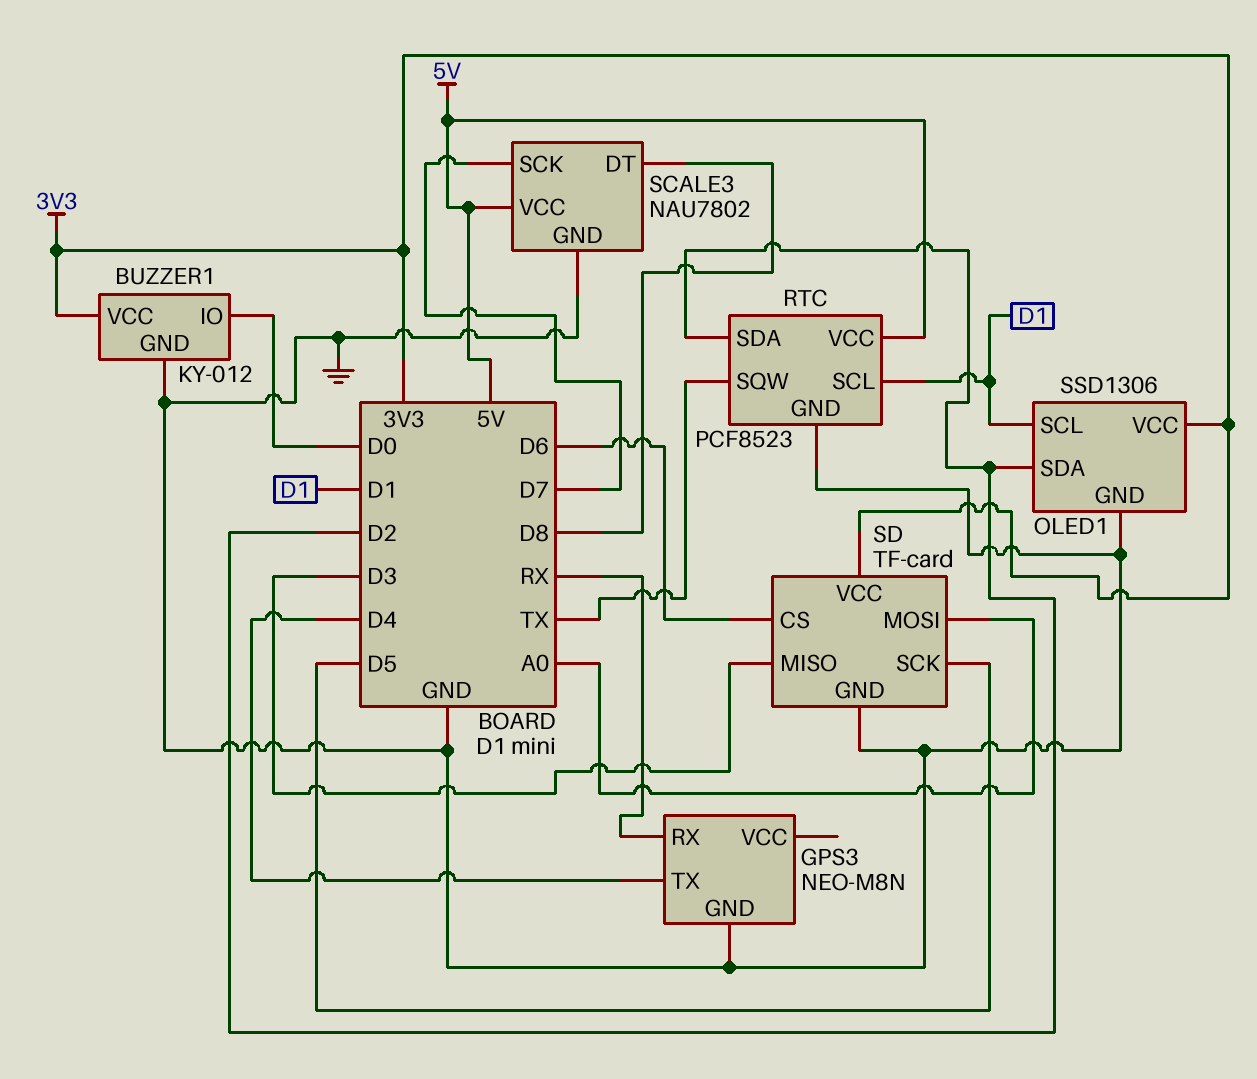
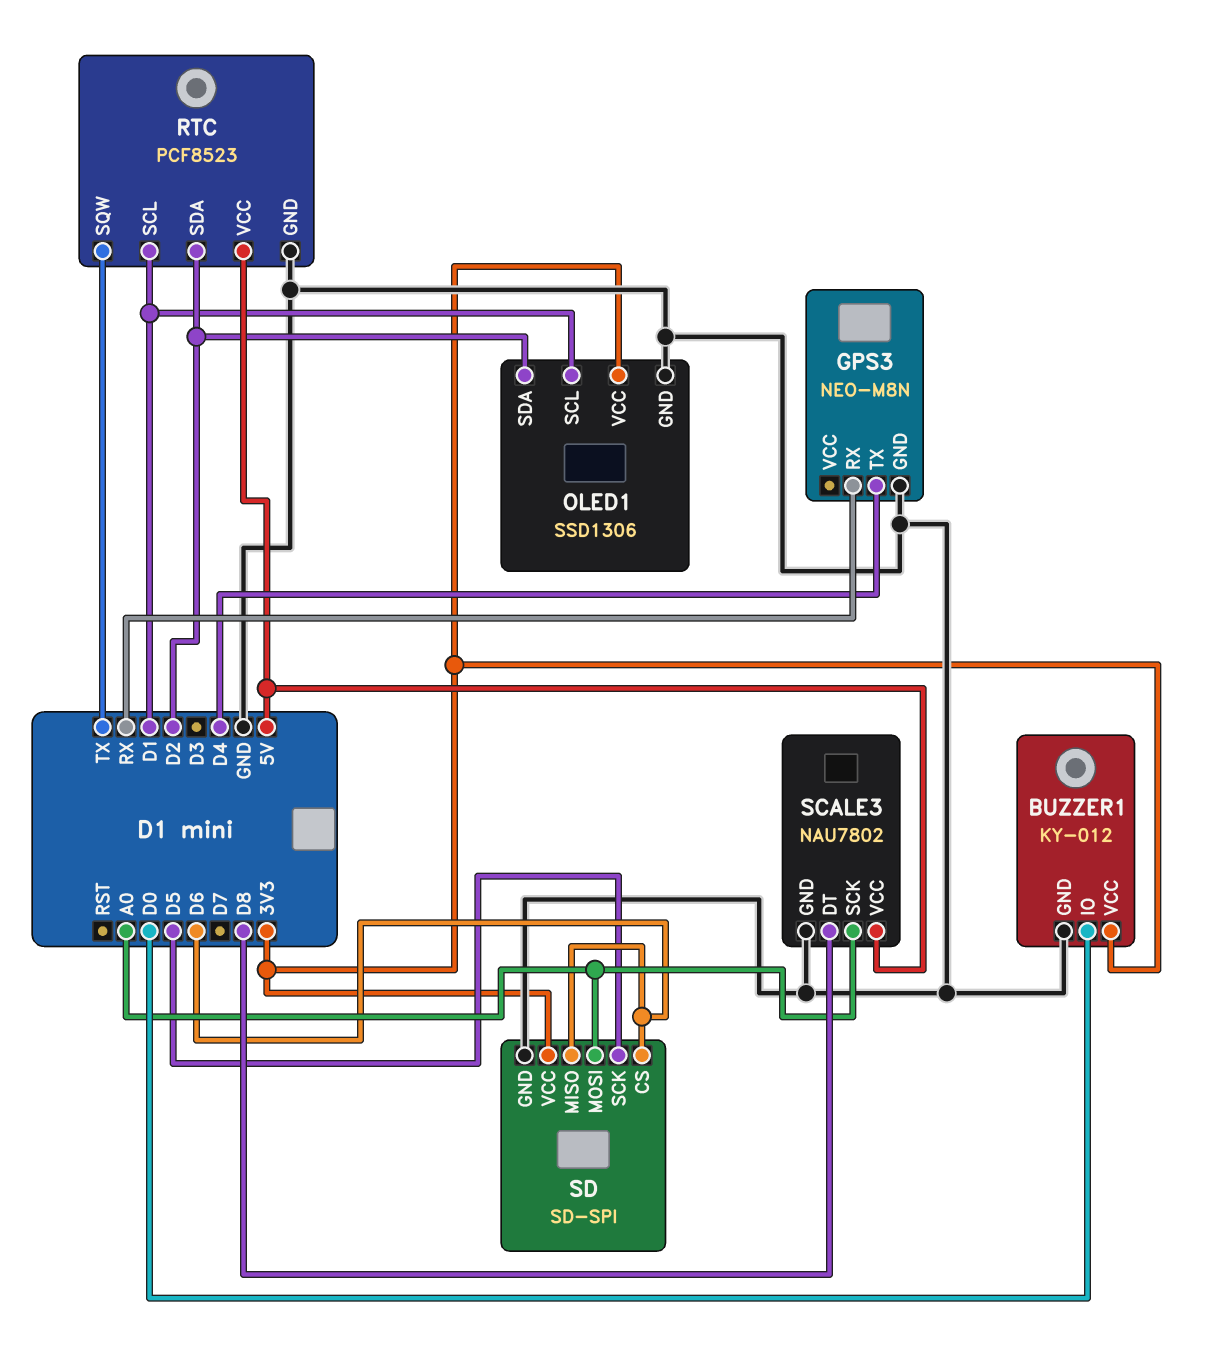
SCALE3 pin SCK: D7 -> A0
SD: TF-card -> SD-SPI
SD pin MISO: D3 -> D6

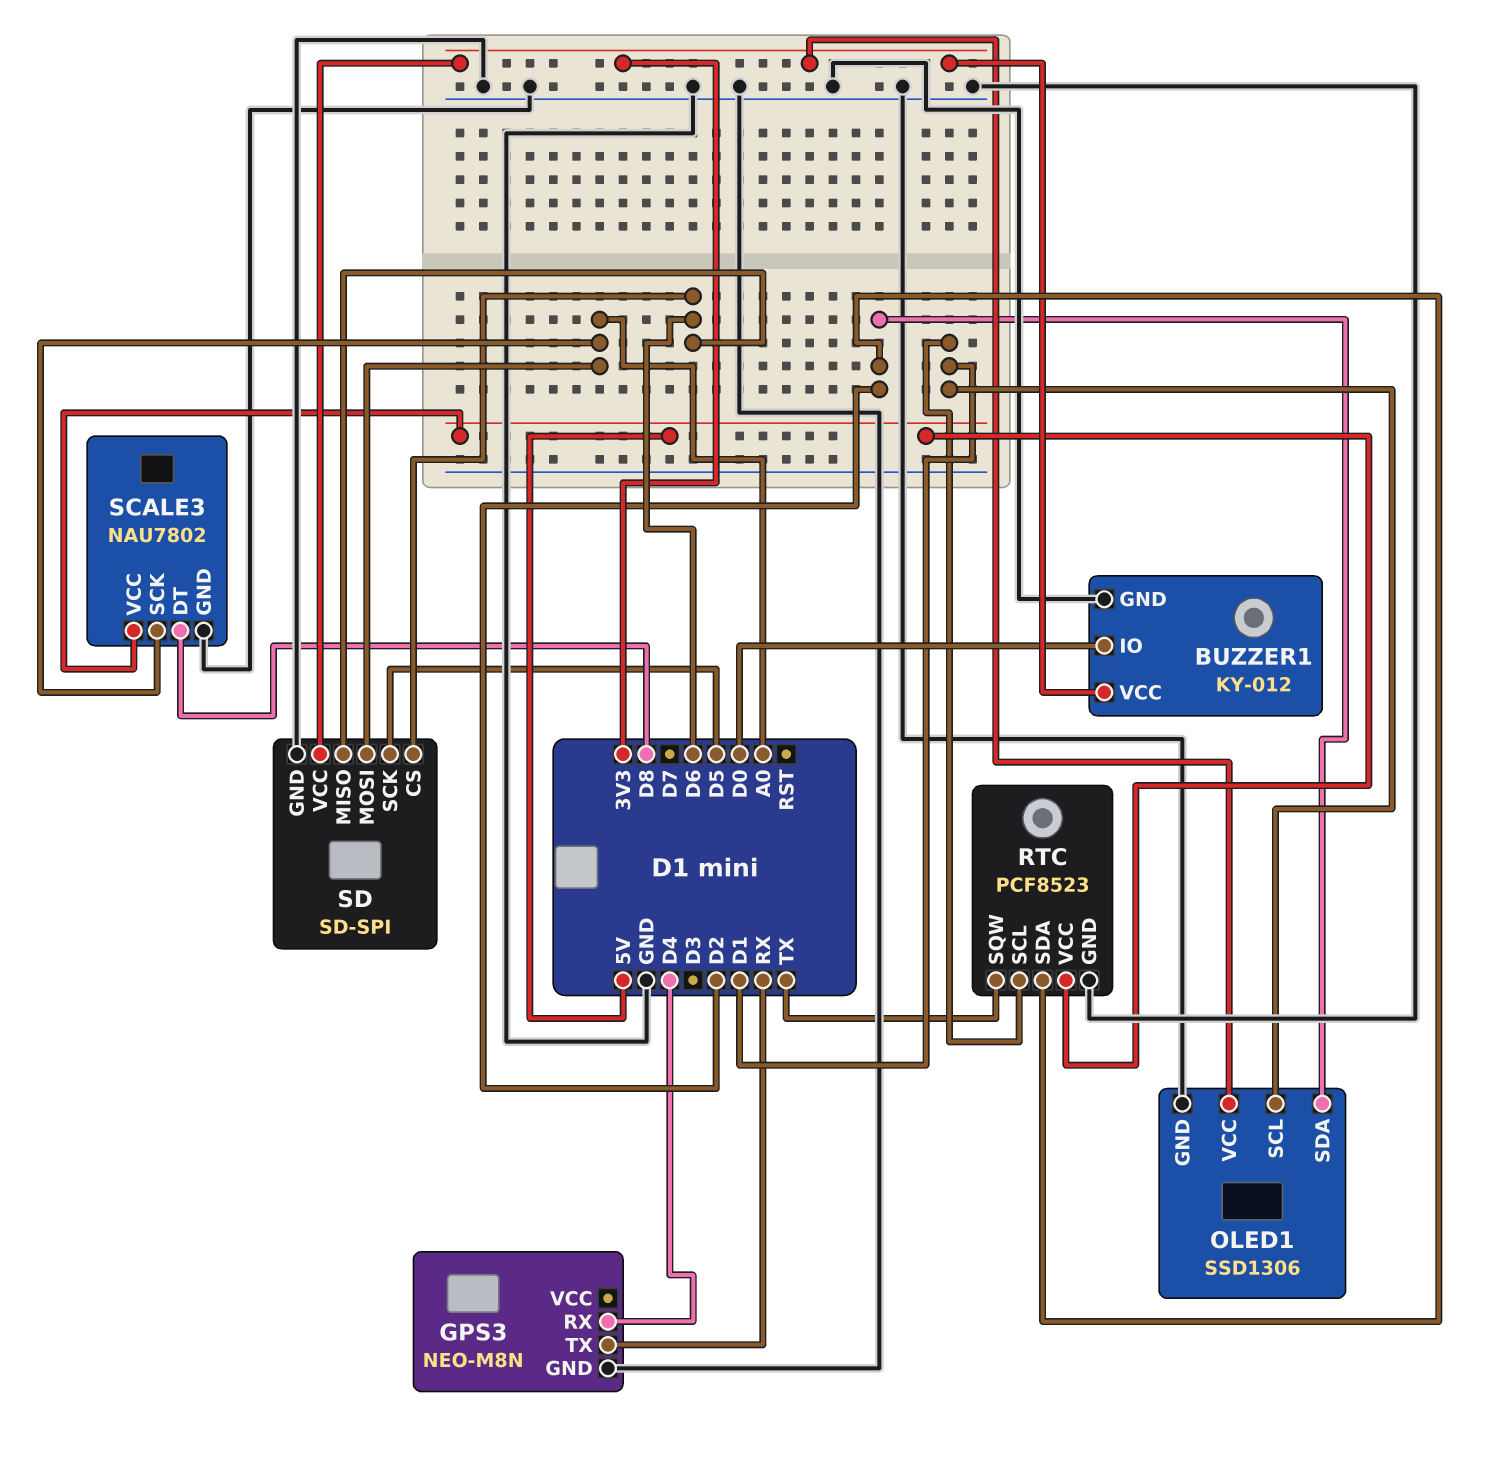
GPS3 pin RX: RX -> D4
GPS3 pin TX: D4 -> RX

